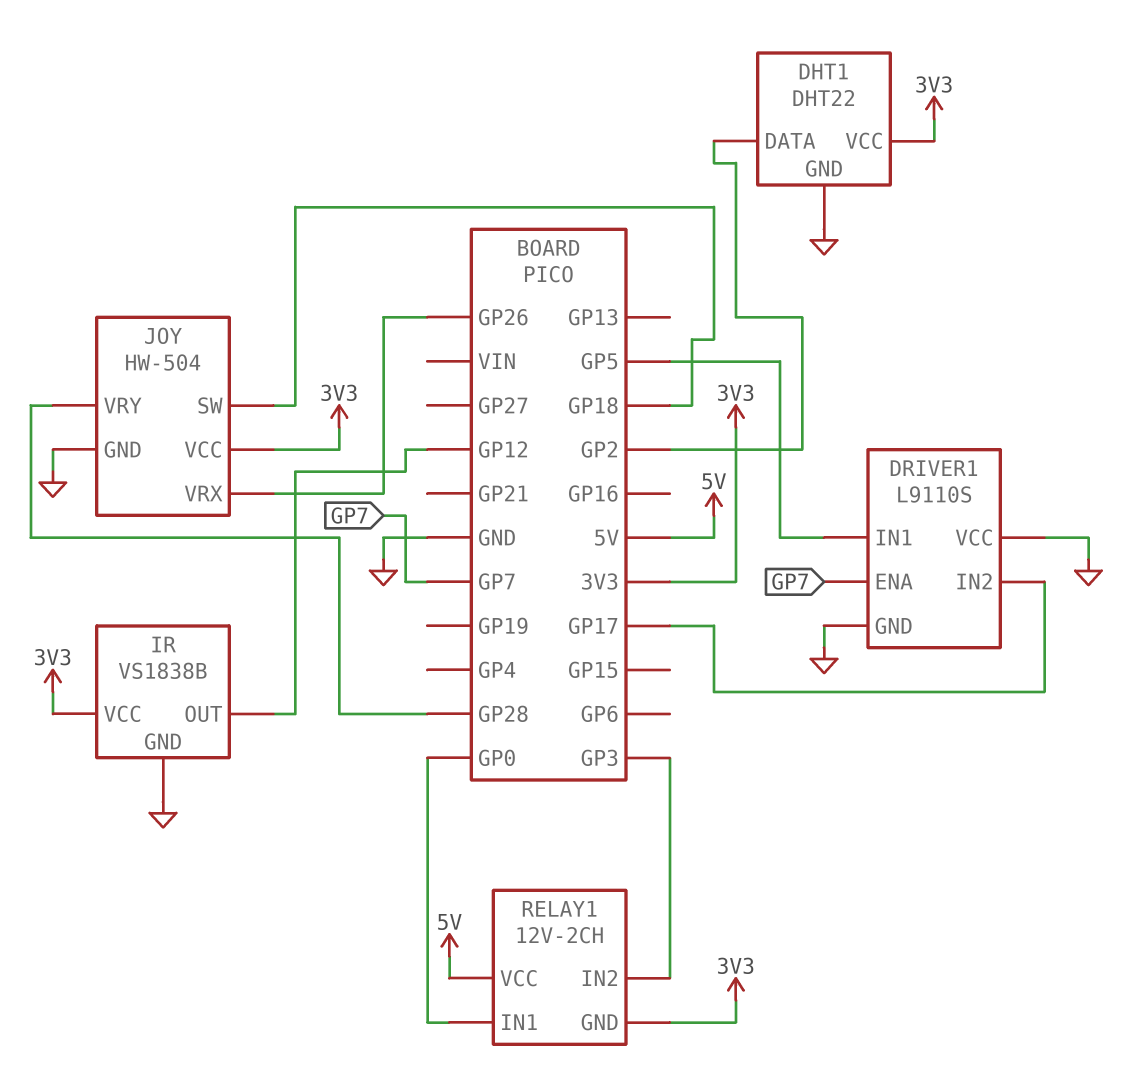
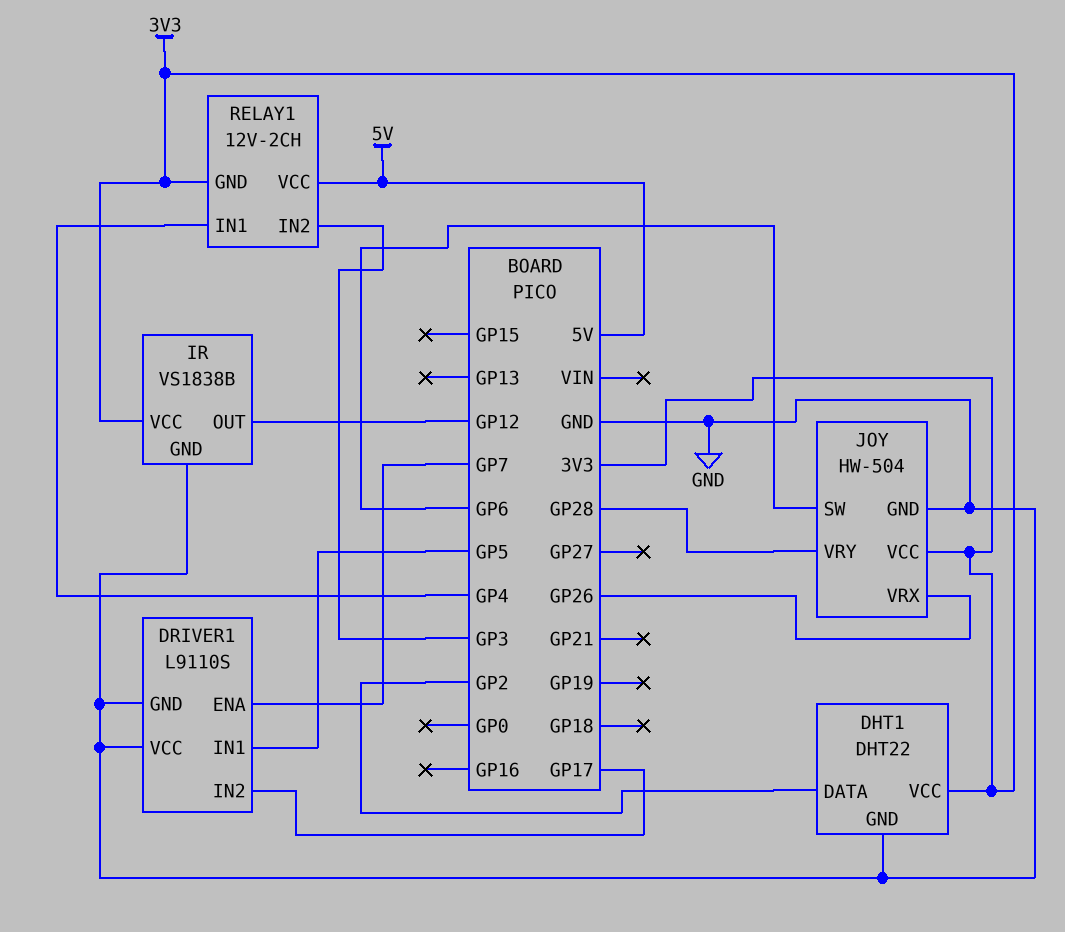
JOY pin SW: GP18 -> GP6
RELAY1 pin IN1: GP0 -> GP4

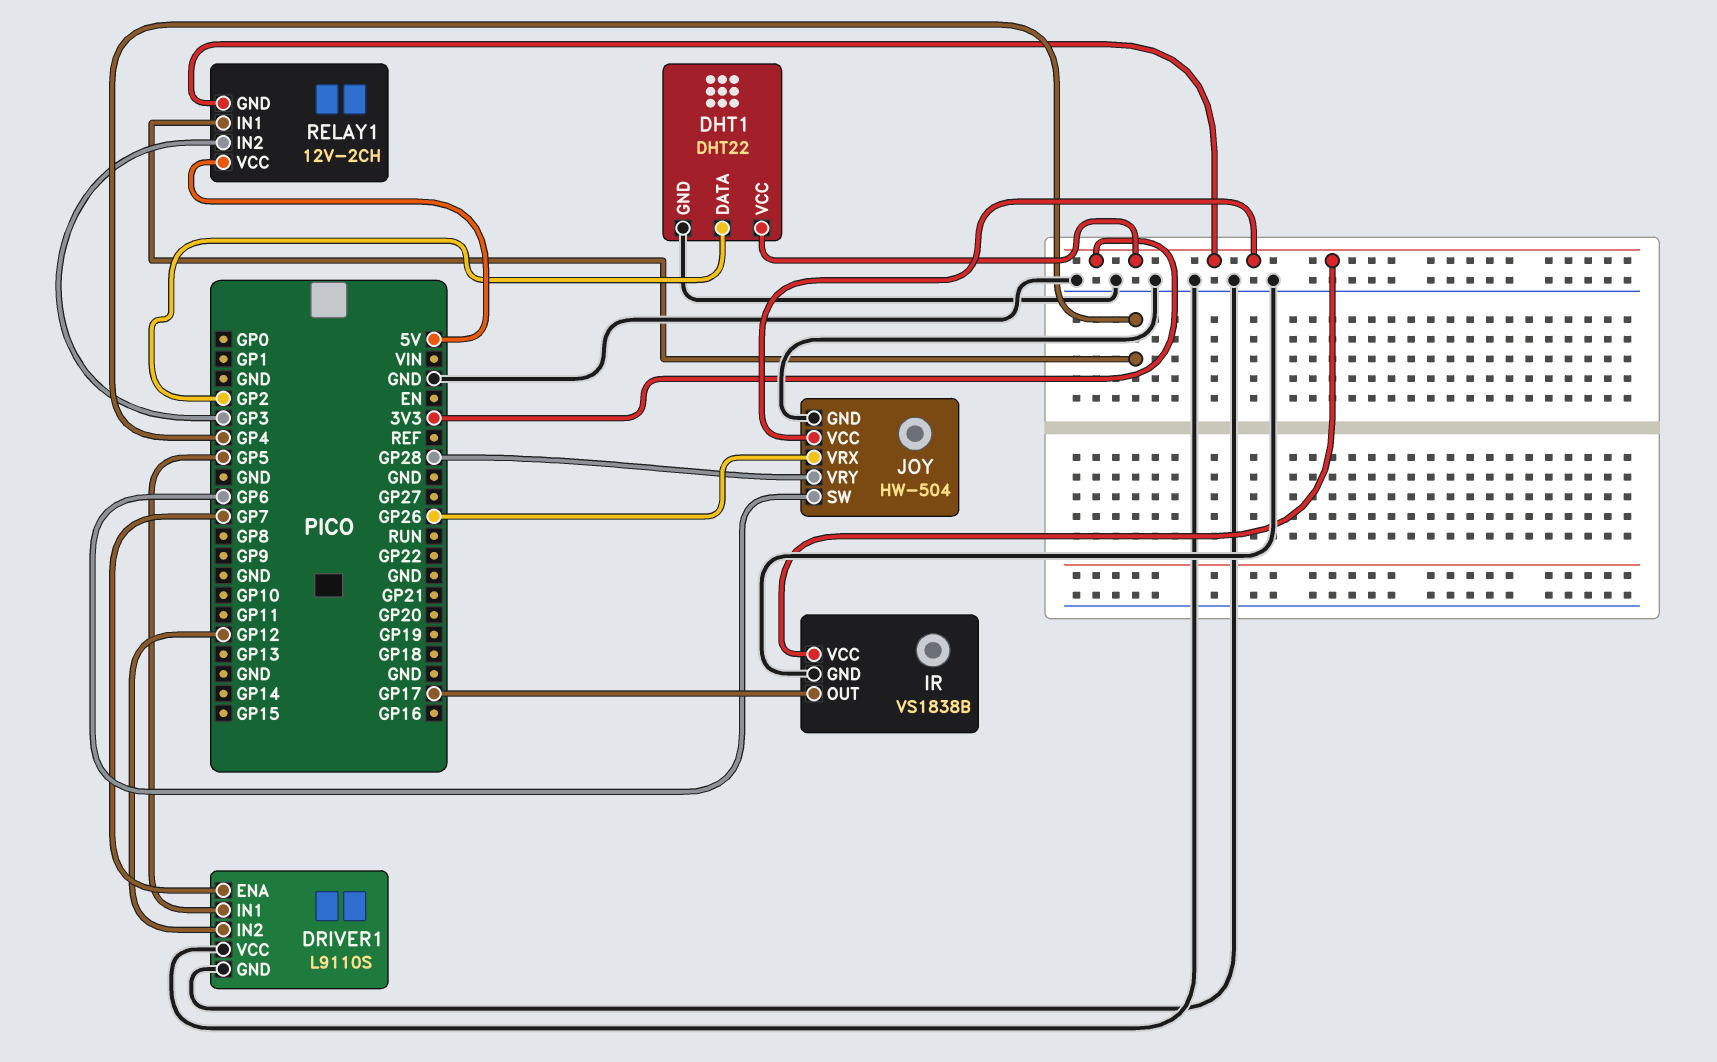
DRIVER1 pin IN2: GP17 -> GP12
IR pin OUT: GP12 -> GP17

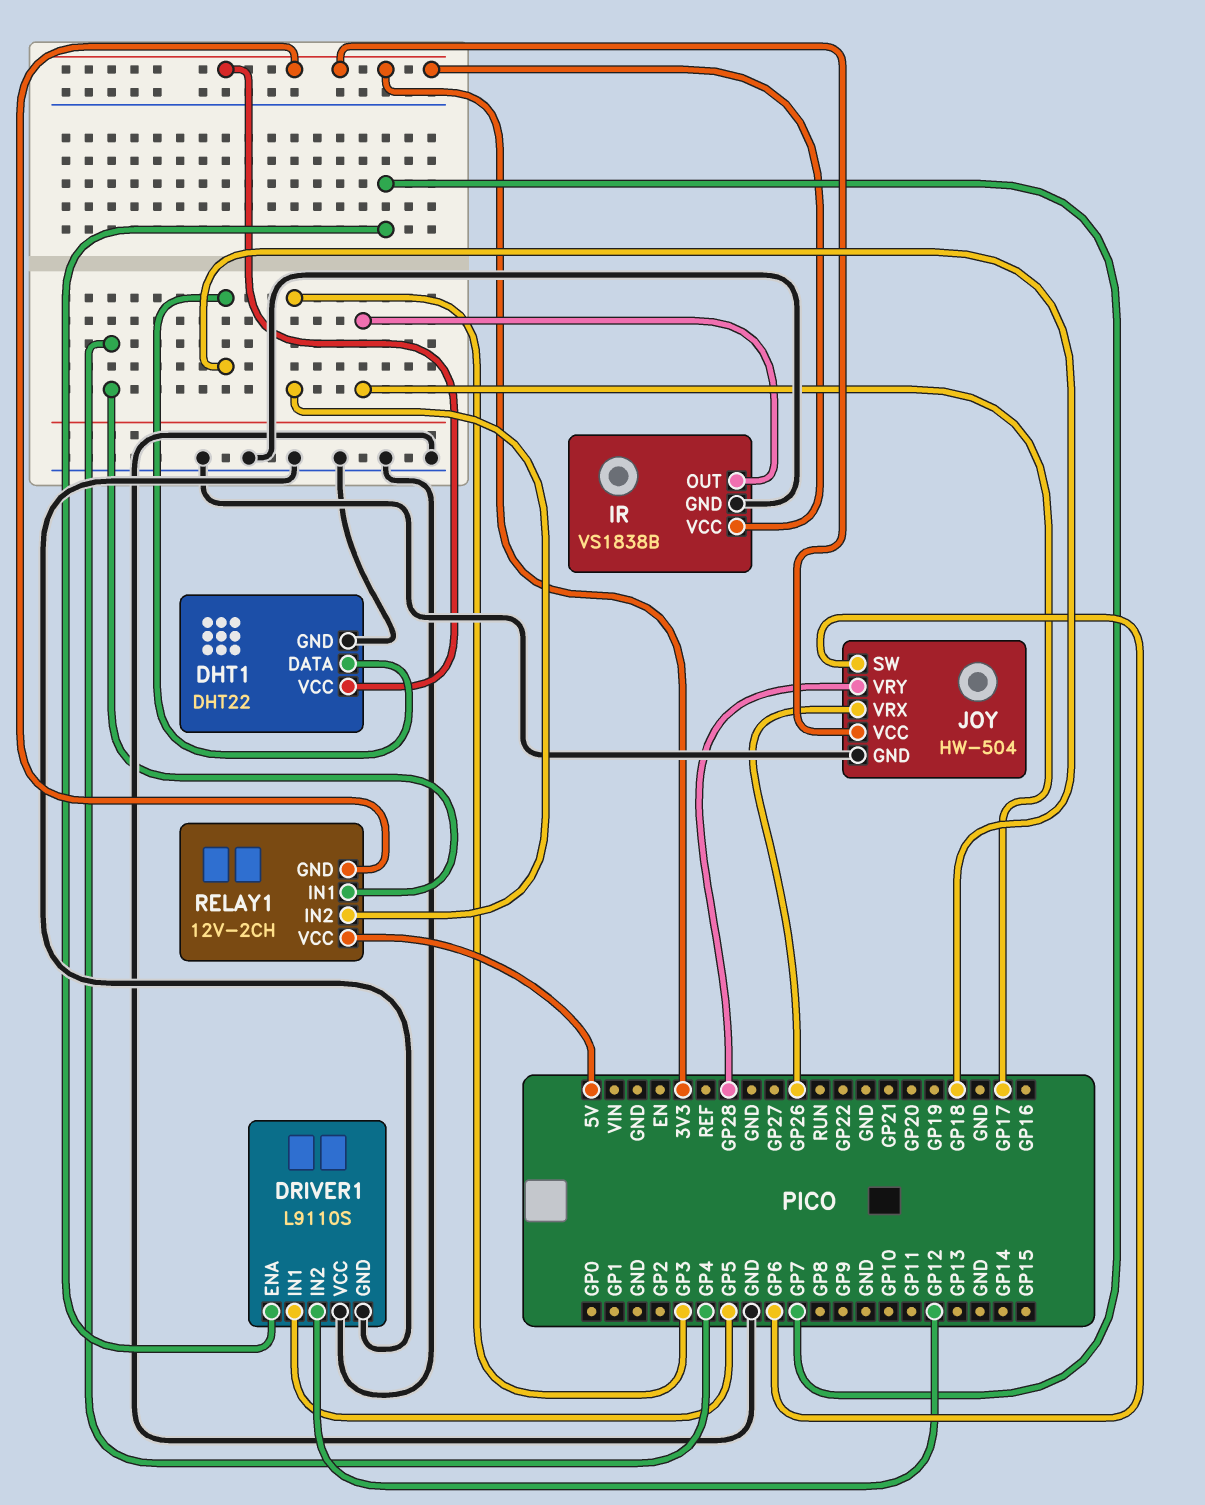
DHT1 pin DATA: GP2 -> GP18

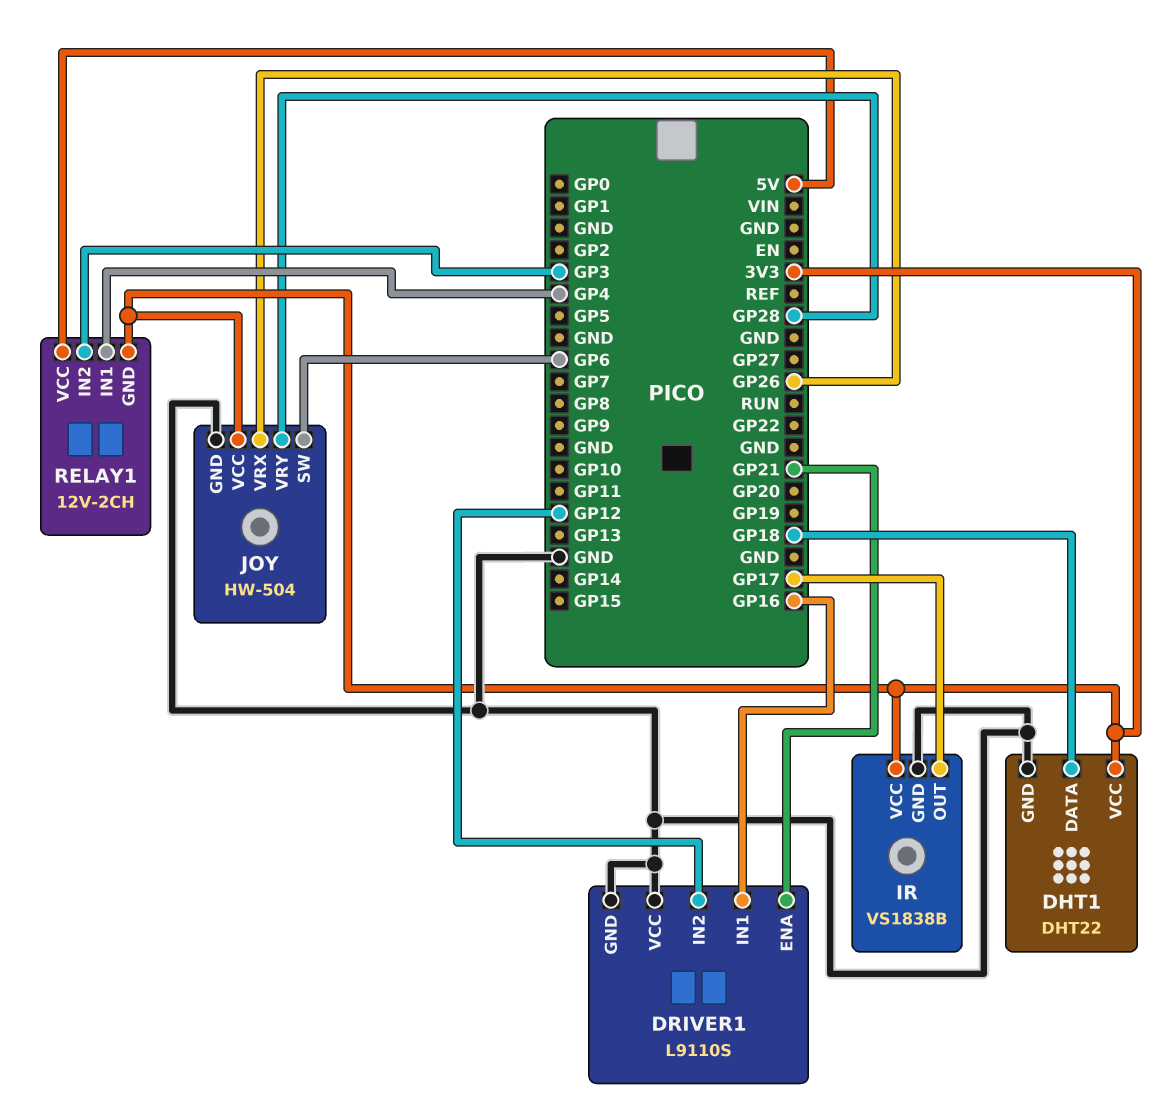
DRIVER1 pin ENA: GP7 -> GP21
DRIVER1 pin IN1: GP5 -> GP16

